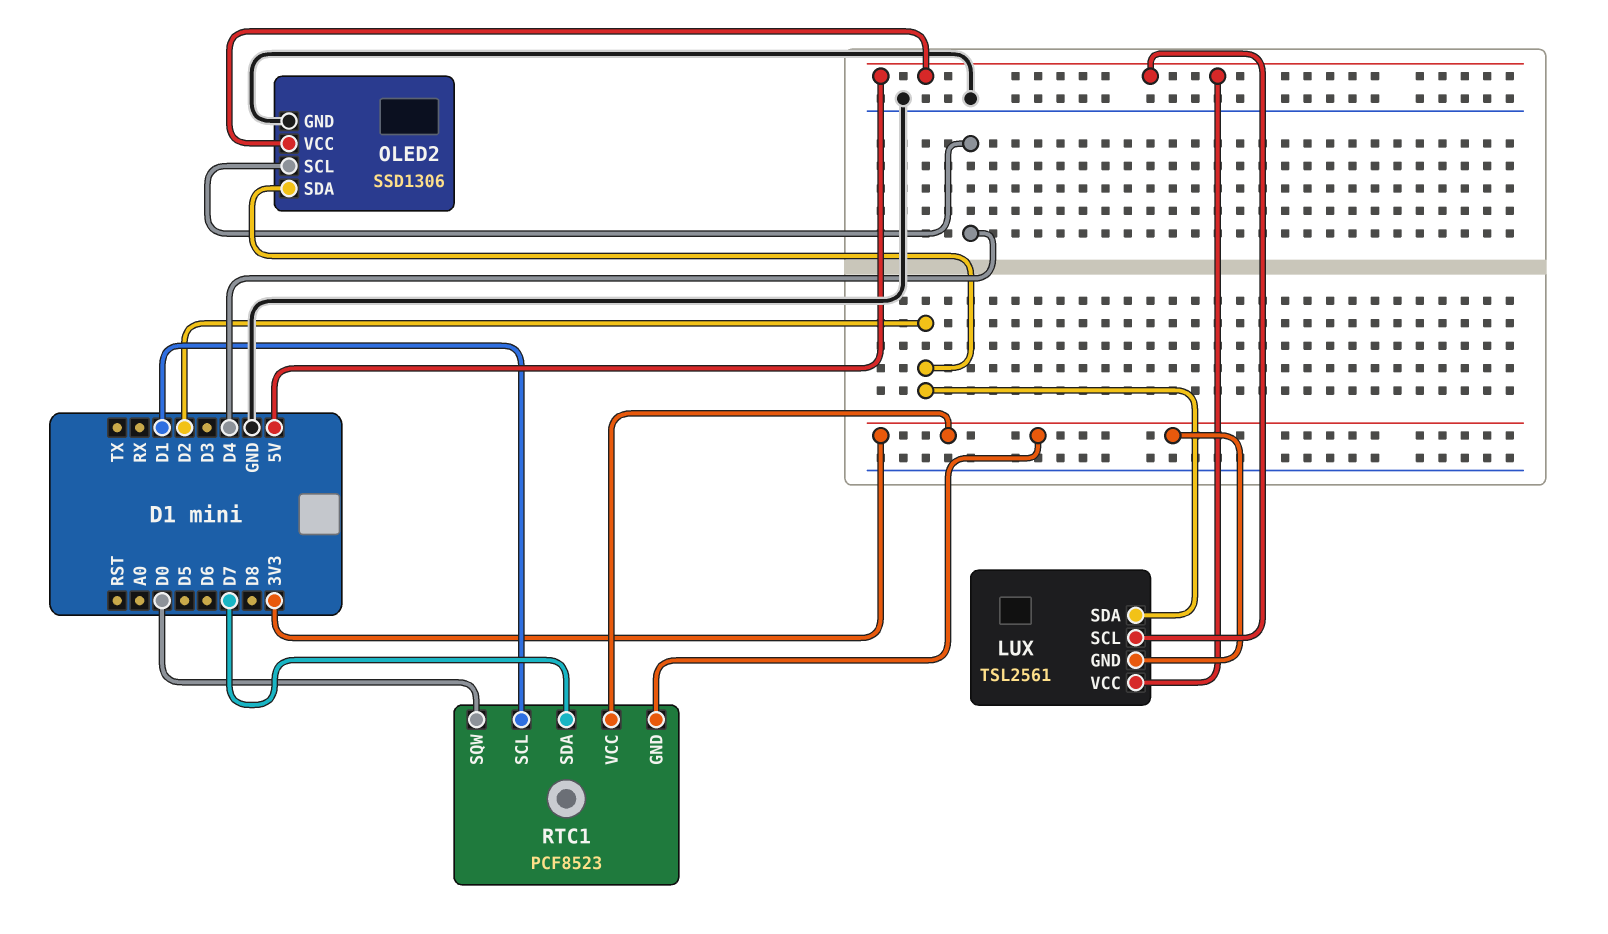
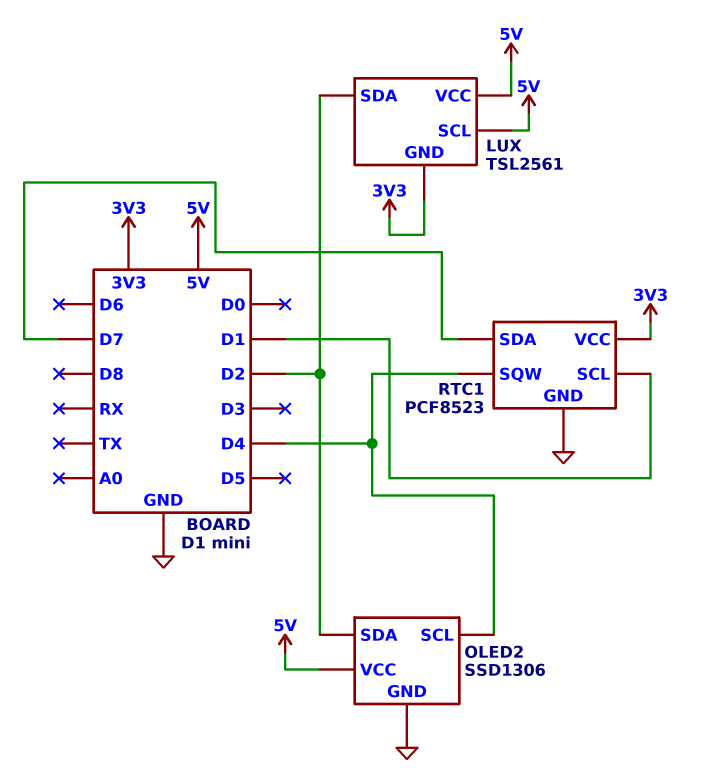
RTC1 pin GND: 3V3 -> GND
RTC1 pin SQW: D0 -> D4

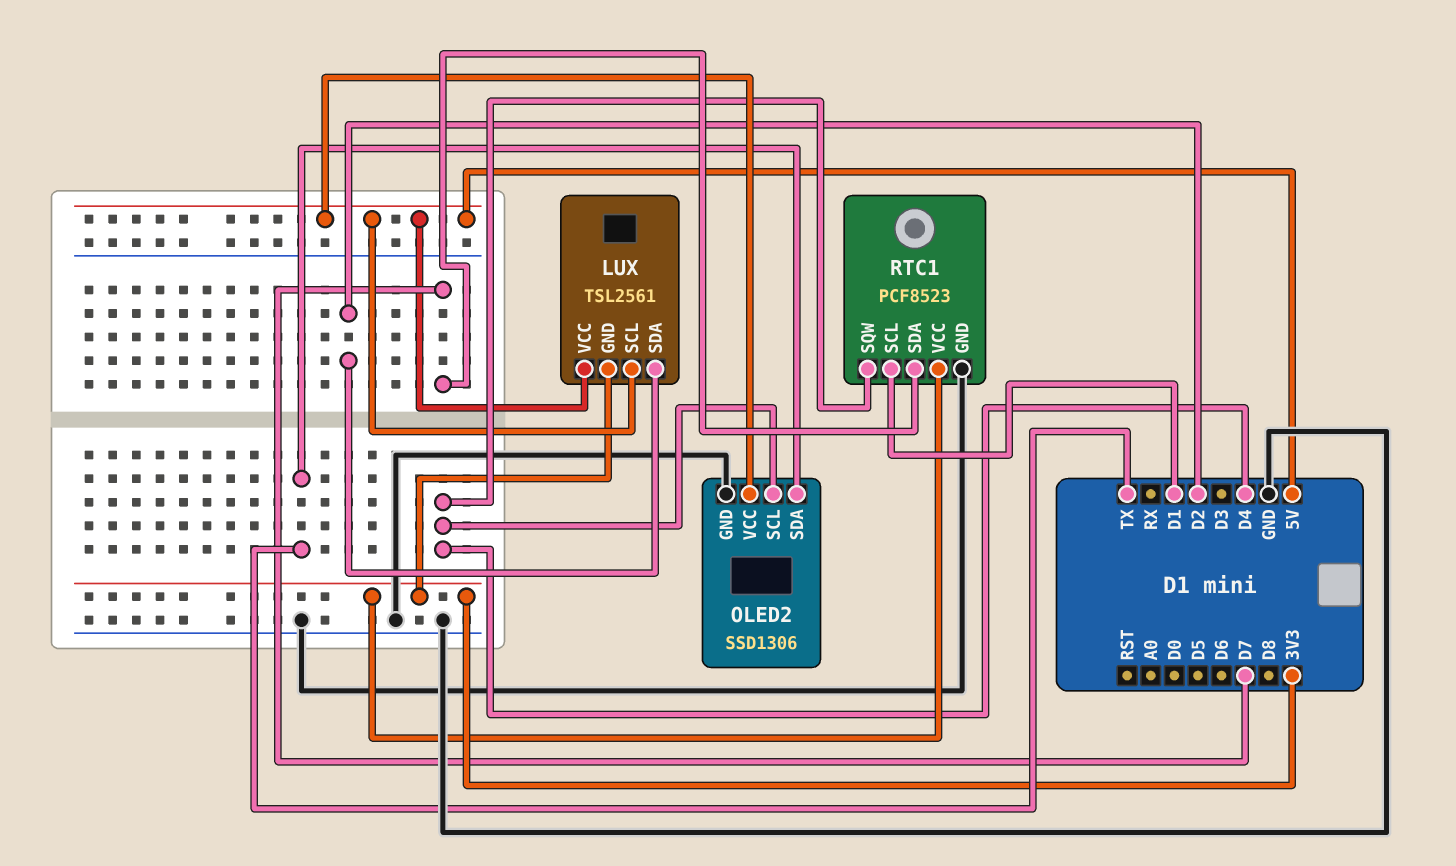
OLED2 pin SDA: D2 -> TX

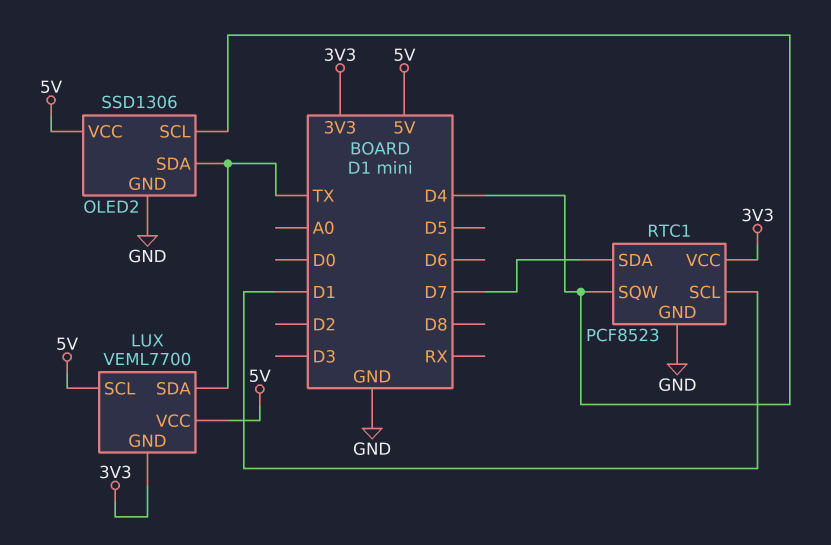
LUX: TSL2561 -> VEML7700
LUX pin SDA: D2 -> TX

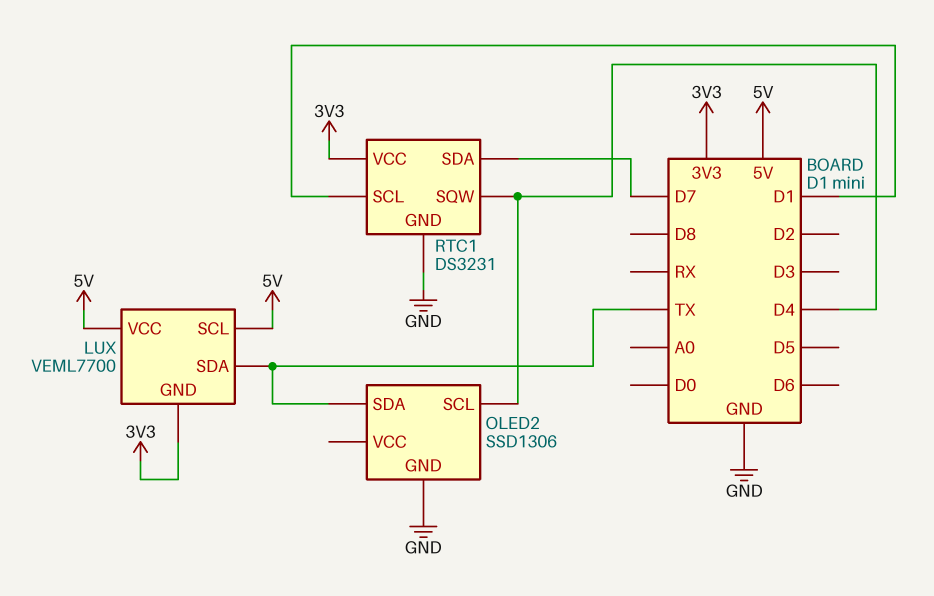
OLED2 pin VCC: 5V -> none
RTC1: PCF8523 -> DS3231

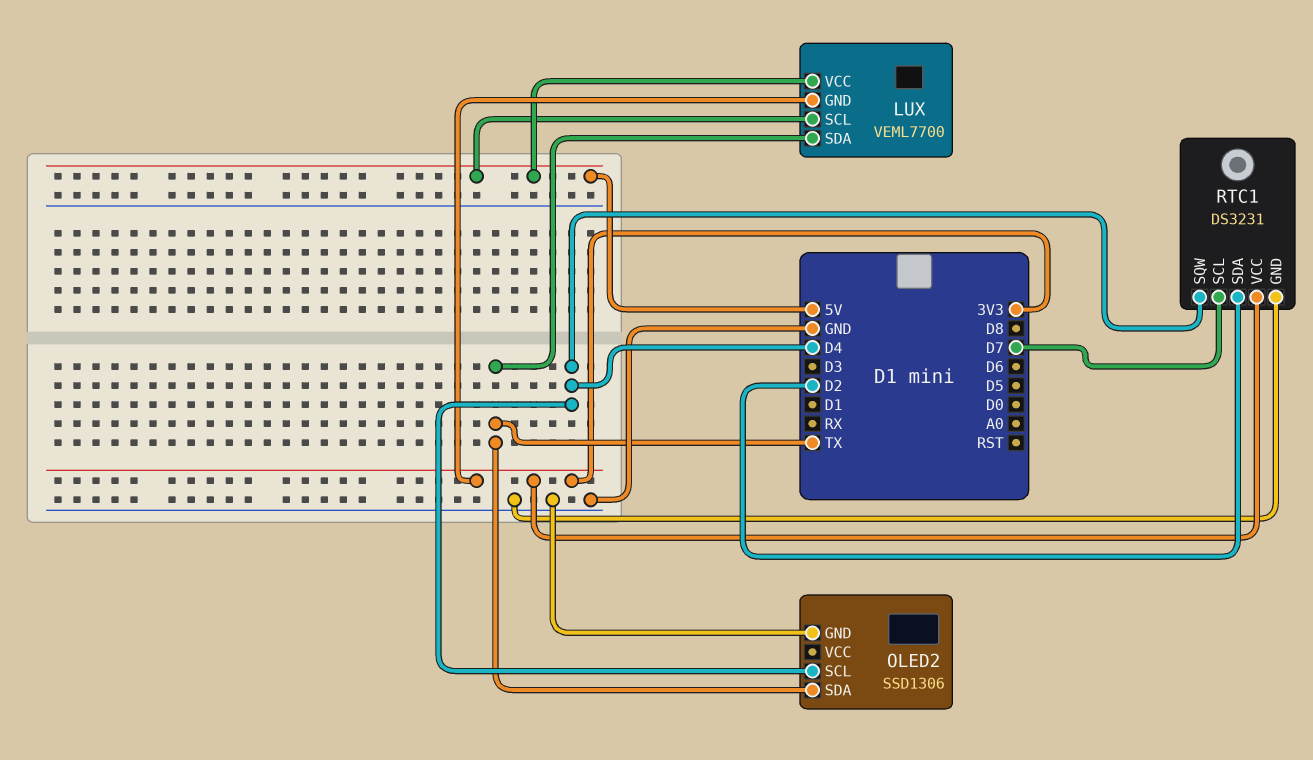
RTC1 pin SCL: D1 -> D7
RTC1 pin SDA: D7 -> D2

